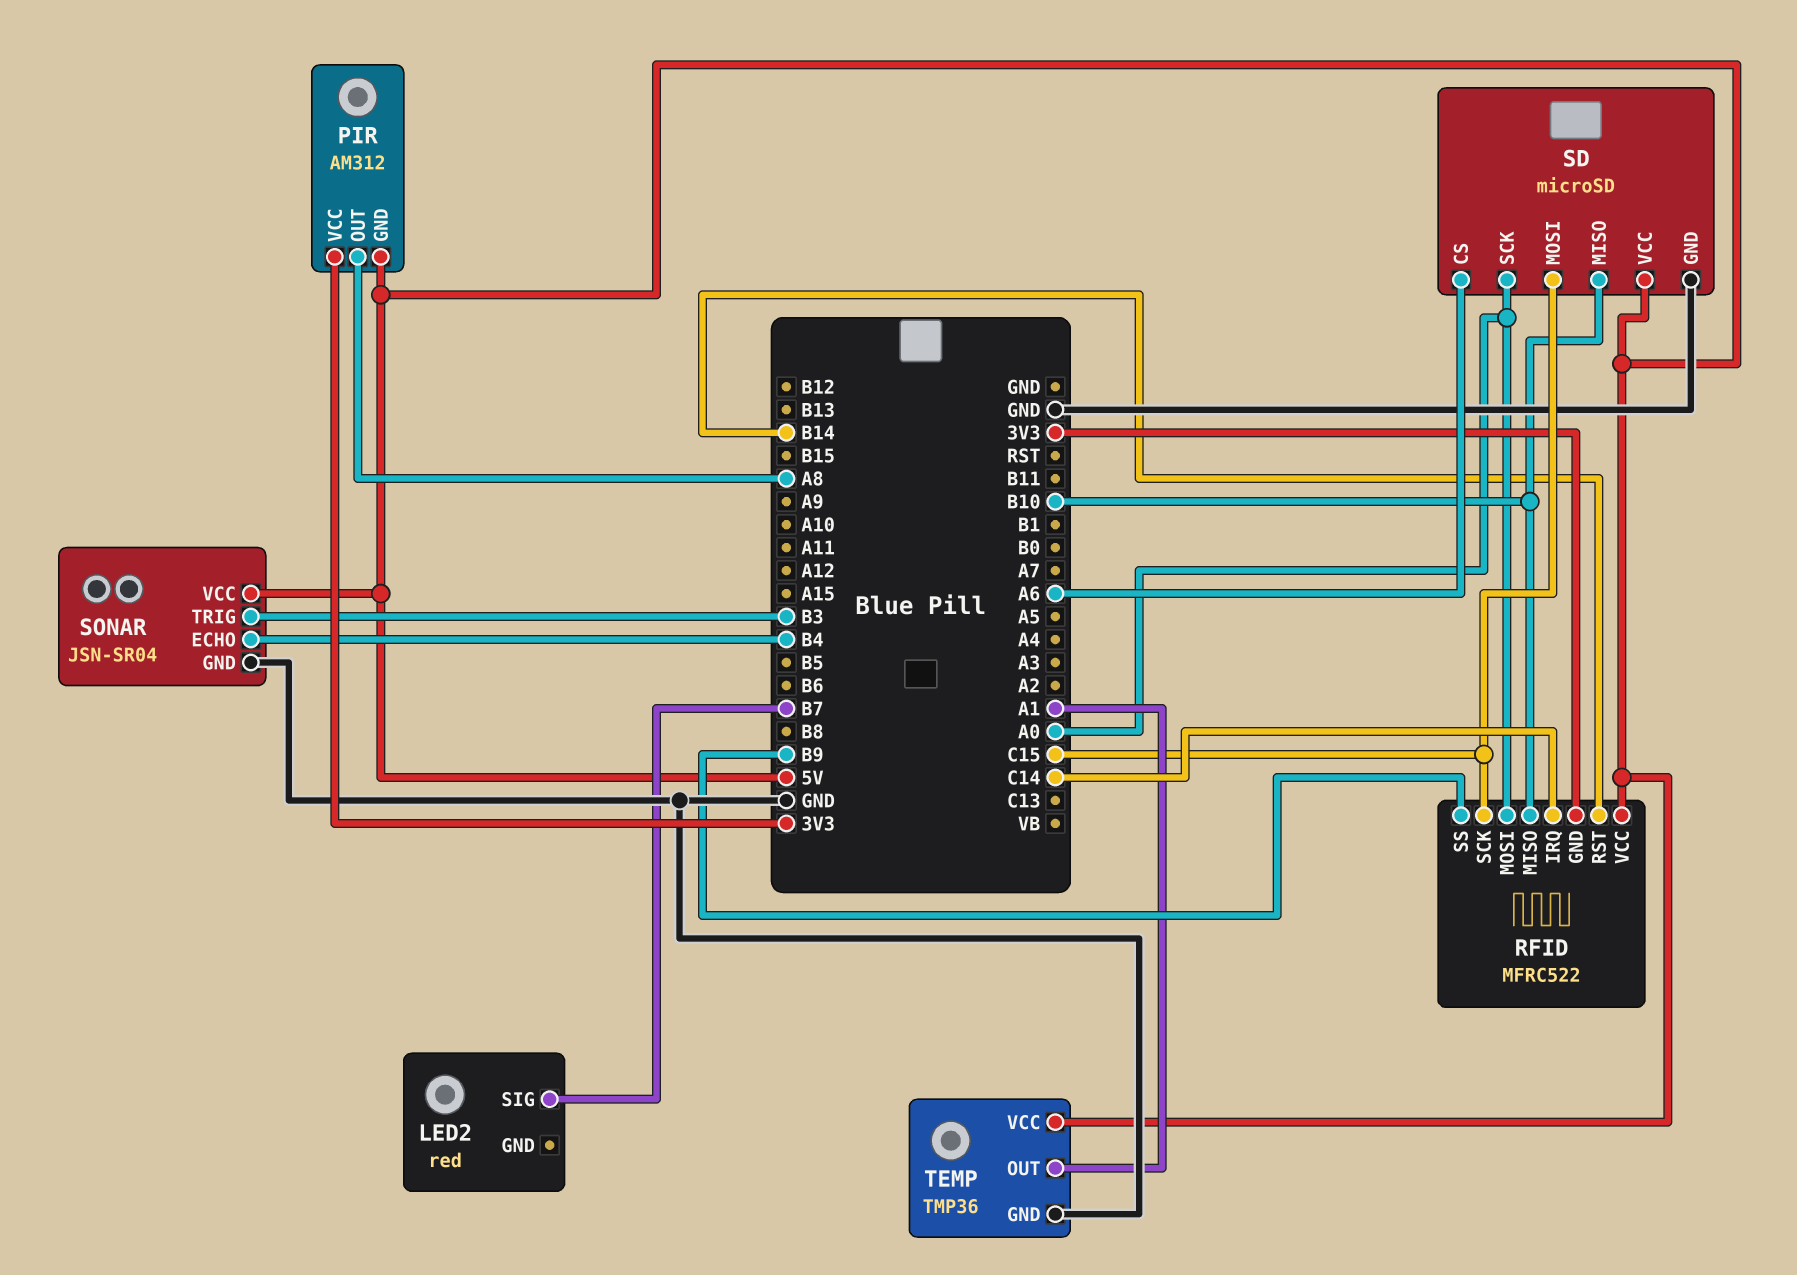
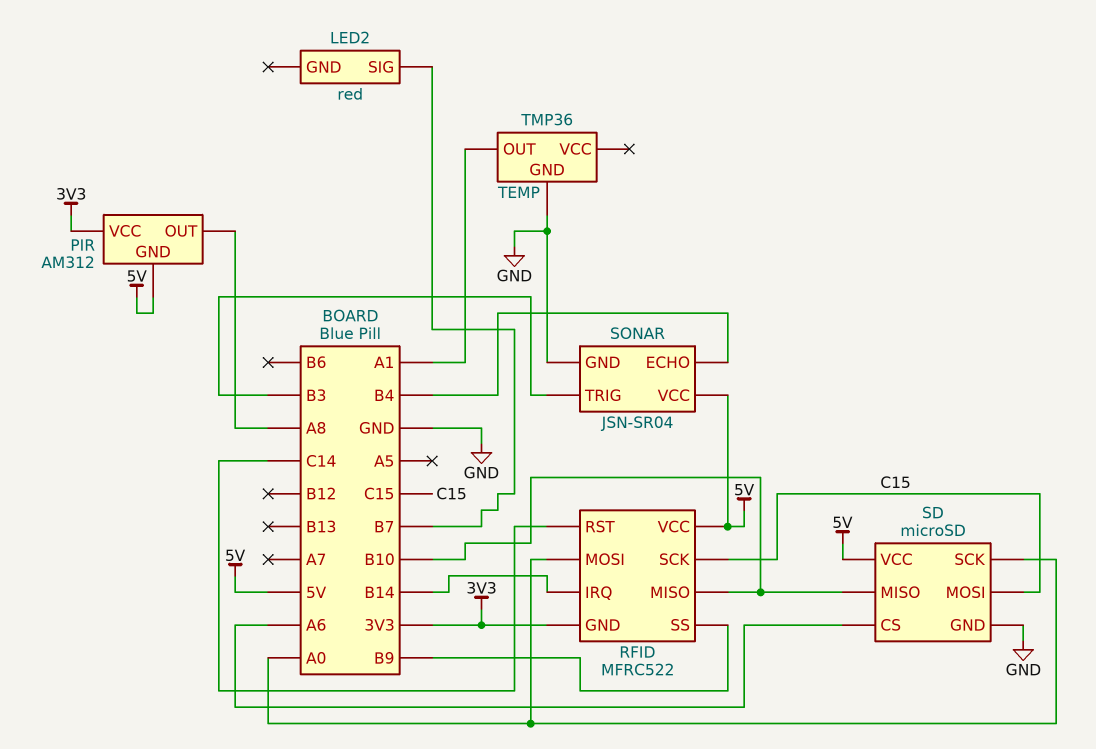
RFID pin IRQ: C14 -> B14
RFID pin RST: B14 -> C14
TEMP pin VCC: 5V -> none

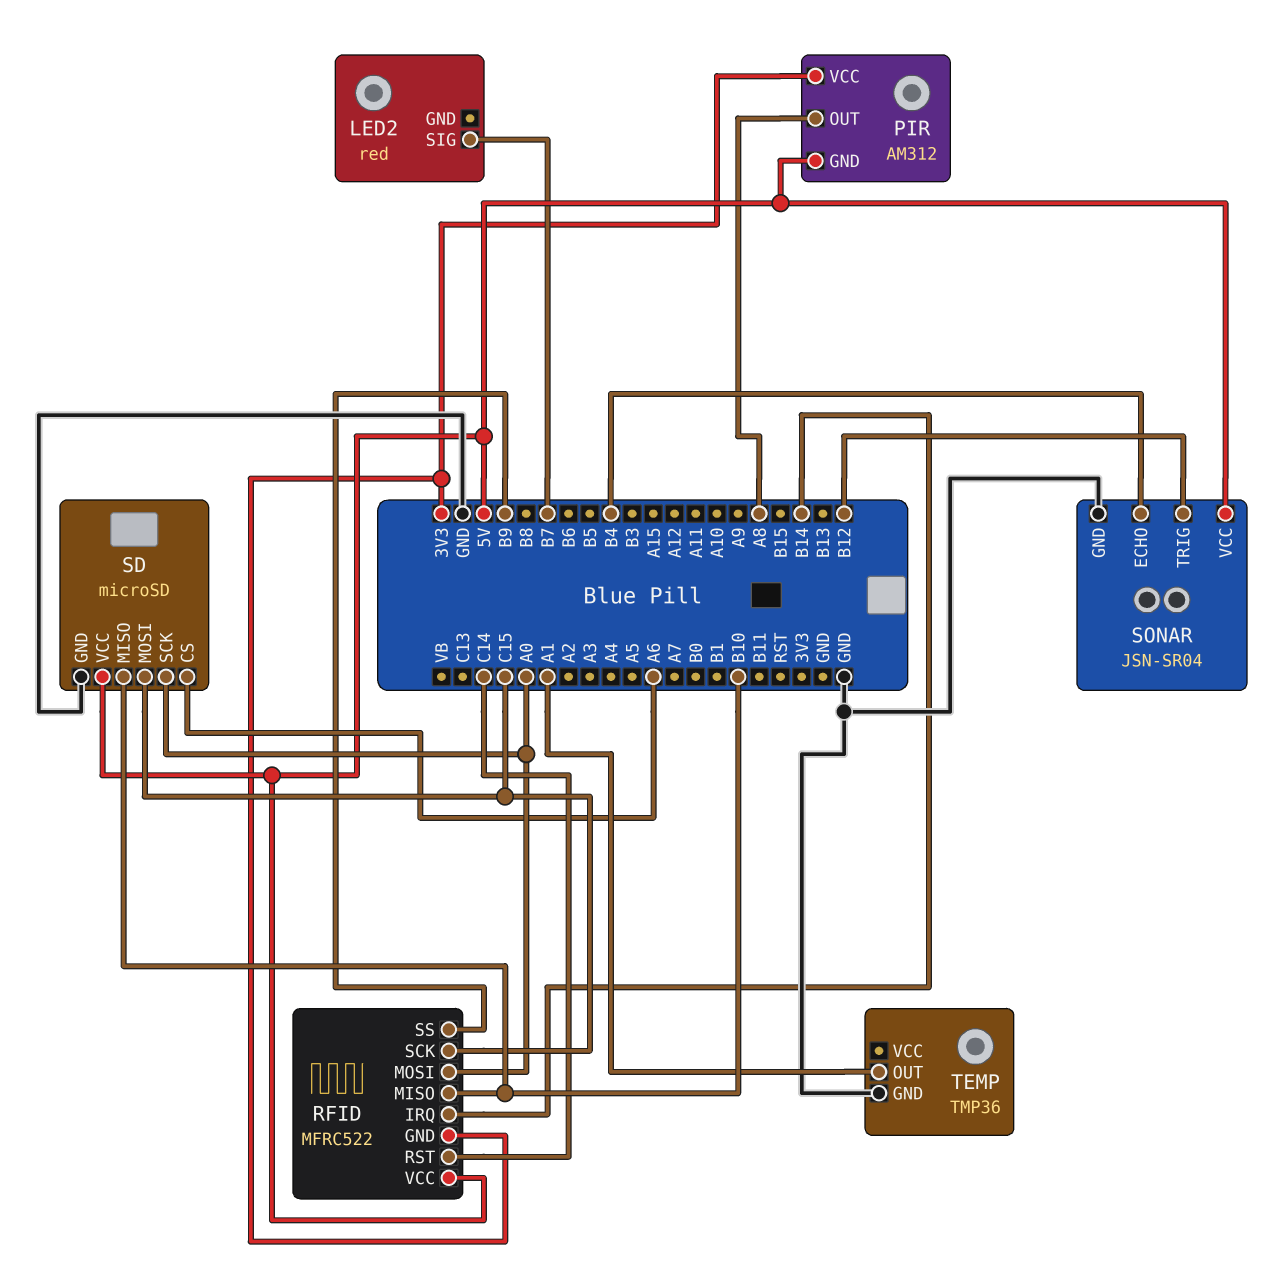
SONAR pin TRIG: B3 -> B12

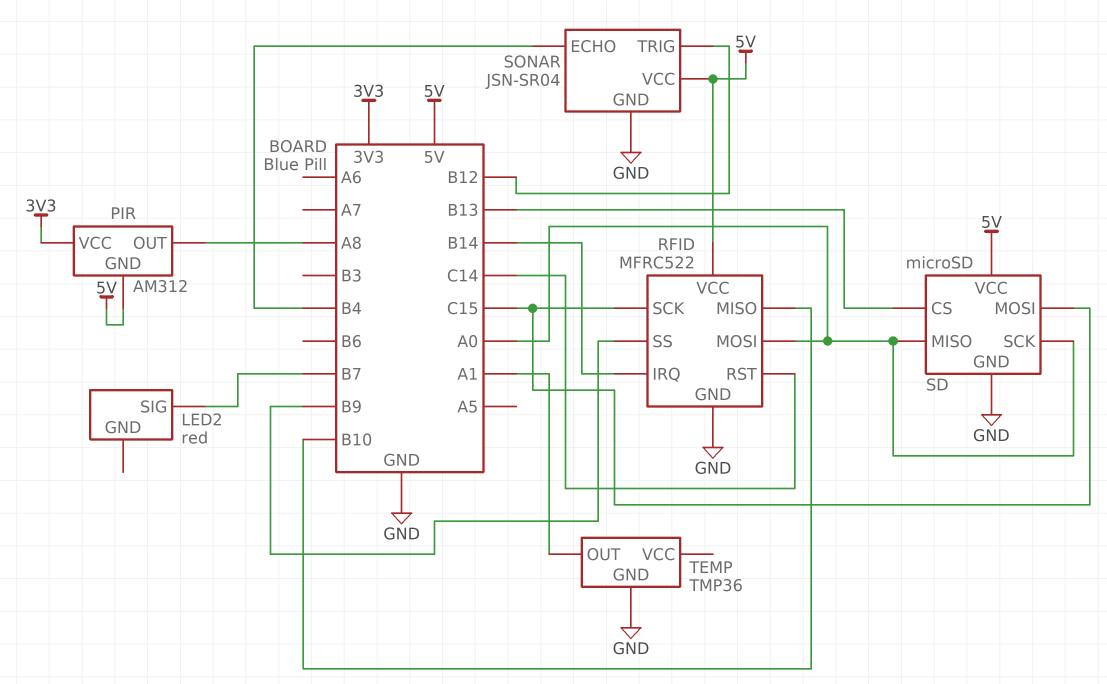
RFID pin GND: 3V3 -> GND
SD pin CS: A6 -> B13
SD pin MISO: B10 -> A0

